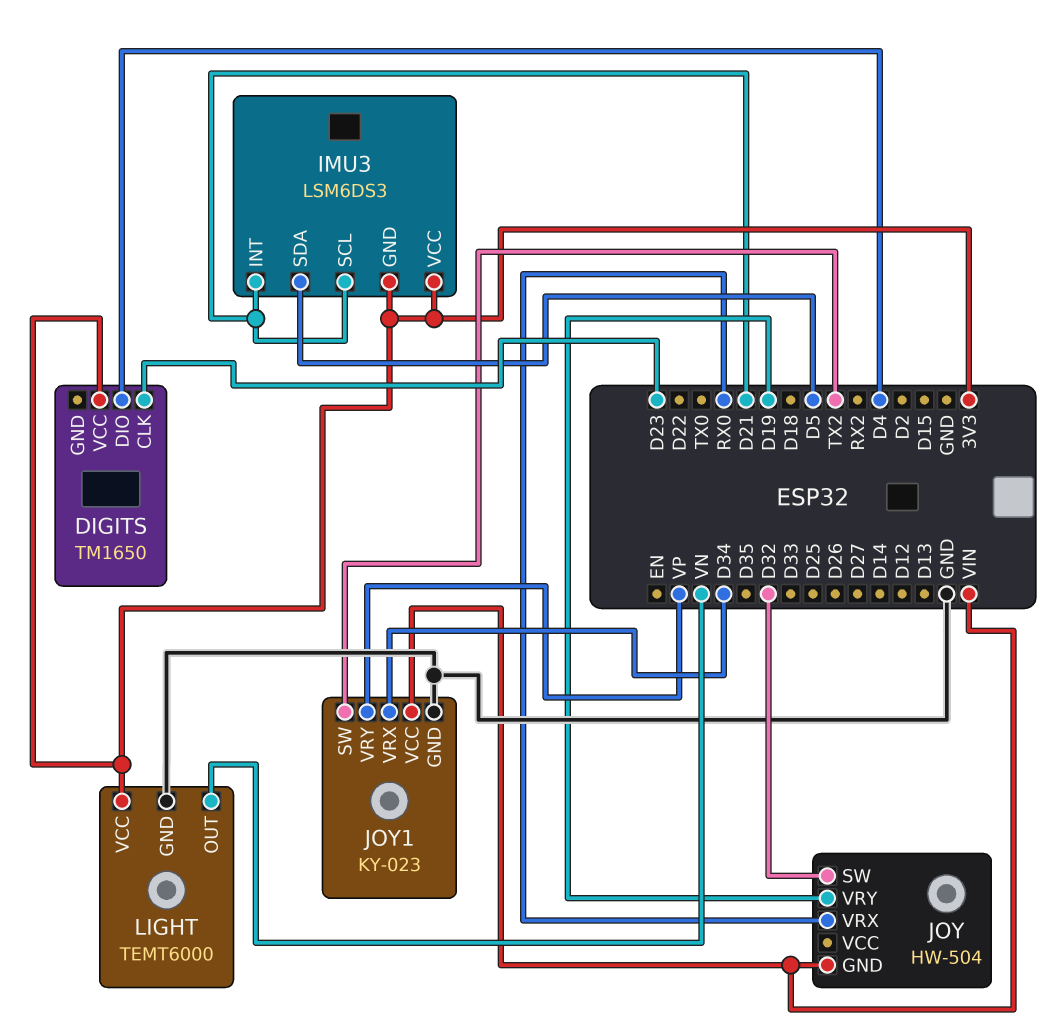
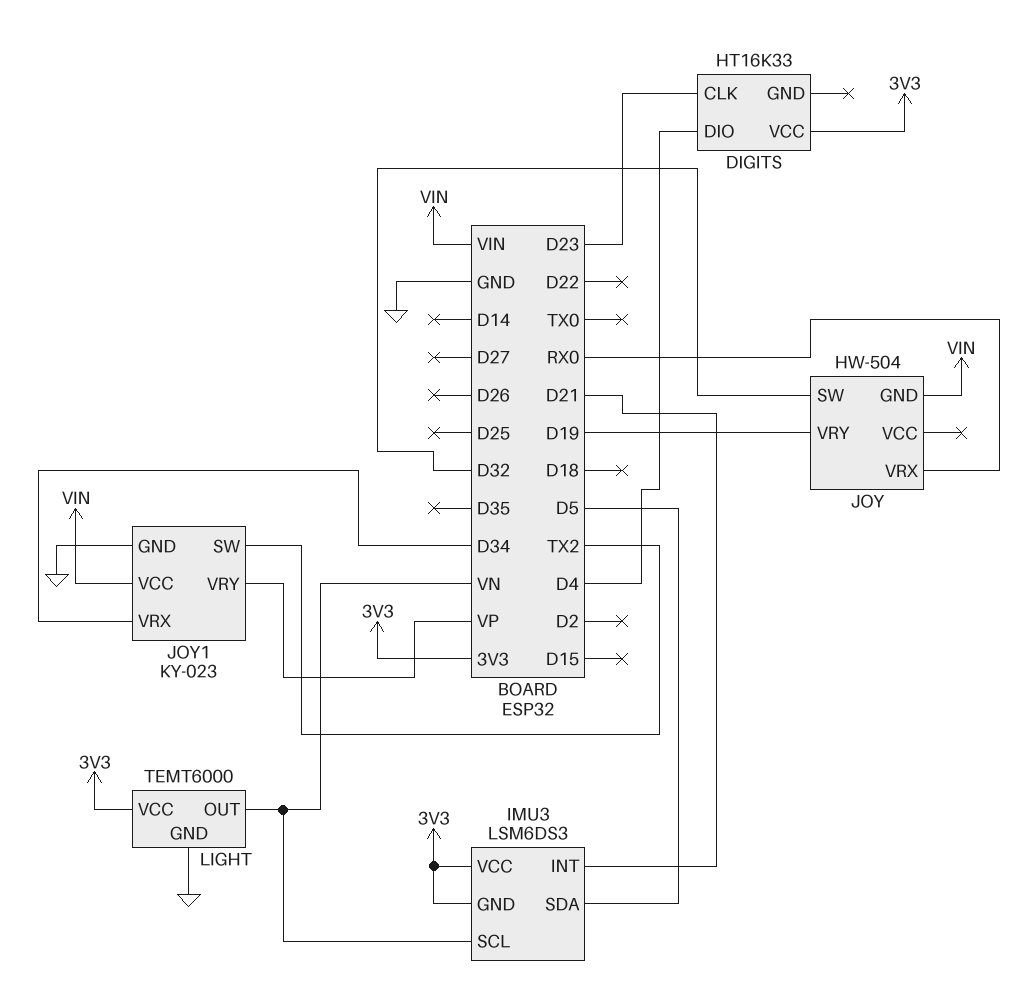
DIGITS: TM1650 -> HT16K33
IMU3 pin SCL: D21 -> VN

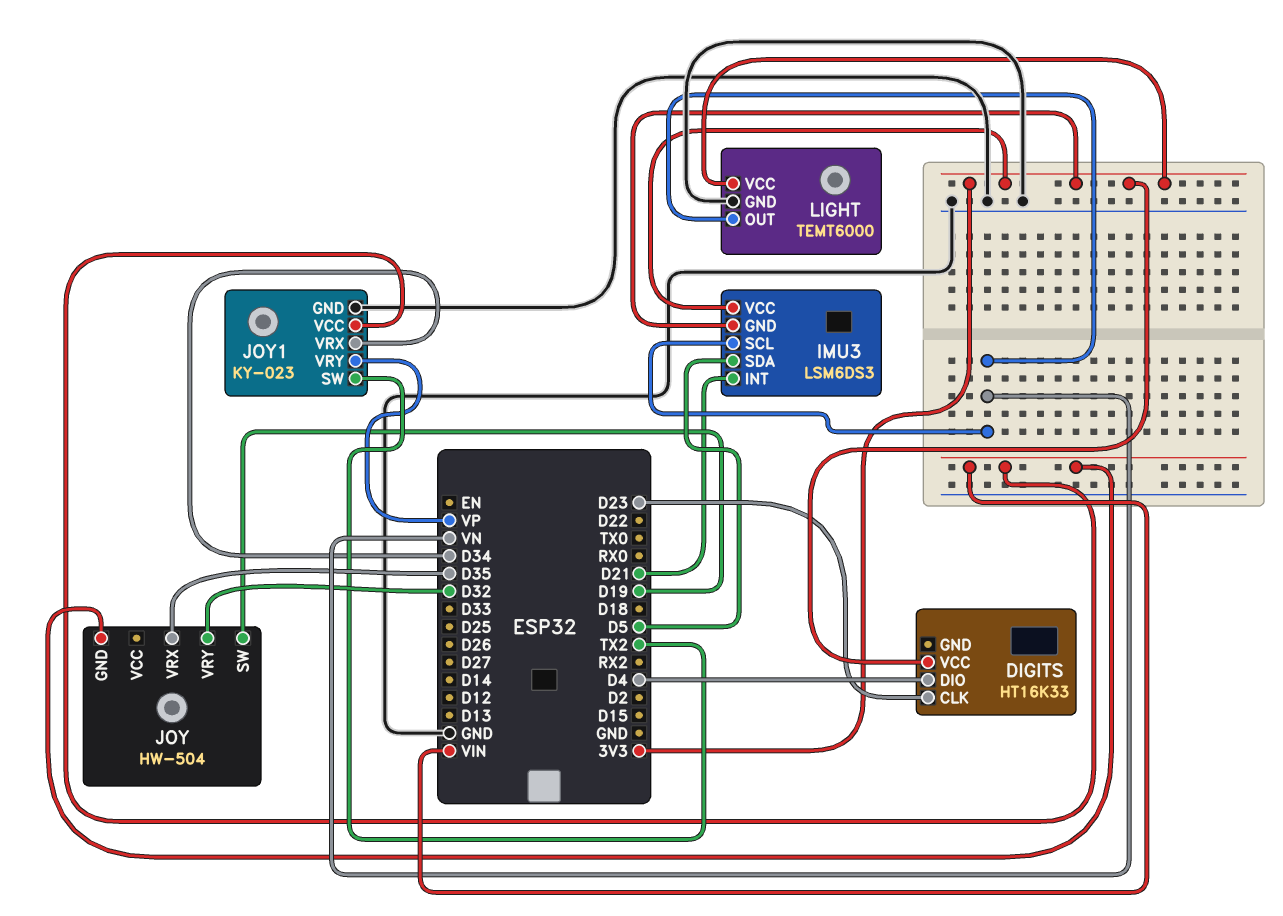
JOY pin SW: D32 -> D19
JOY pin VRX: RX0 -> D35
JOY pin VRY: D19 -> D32

